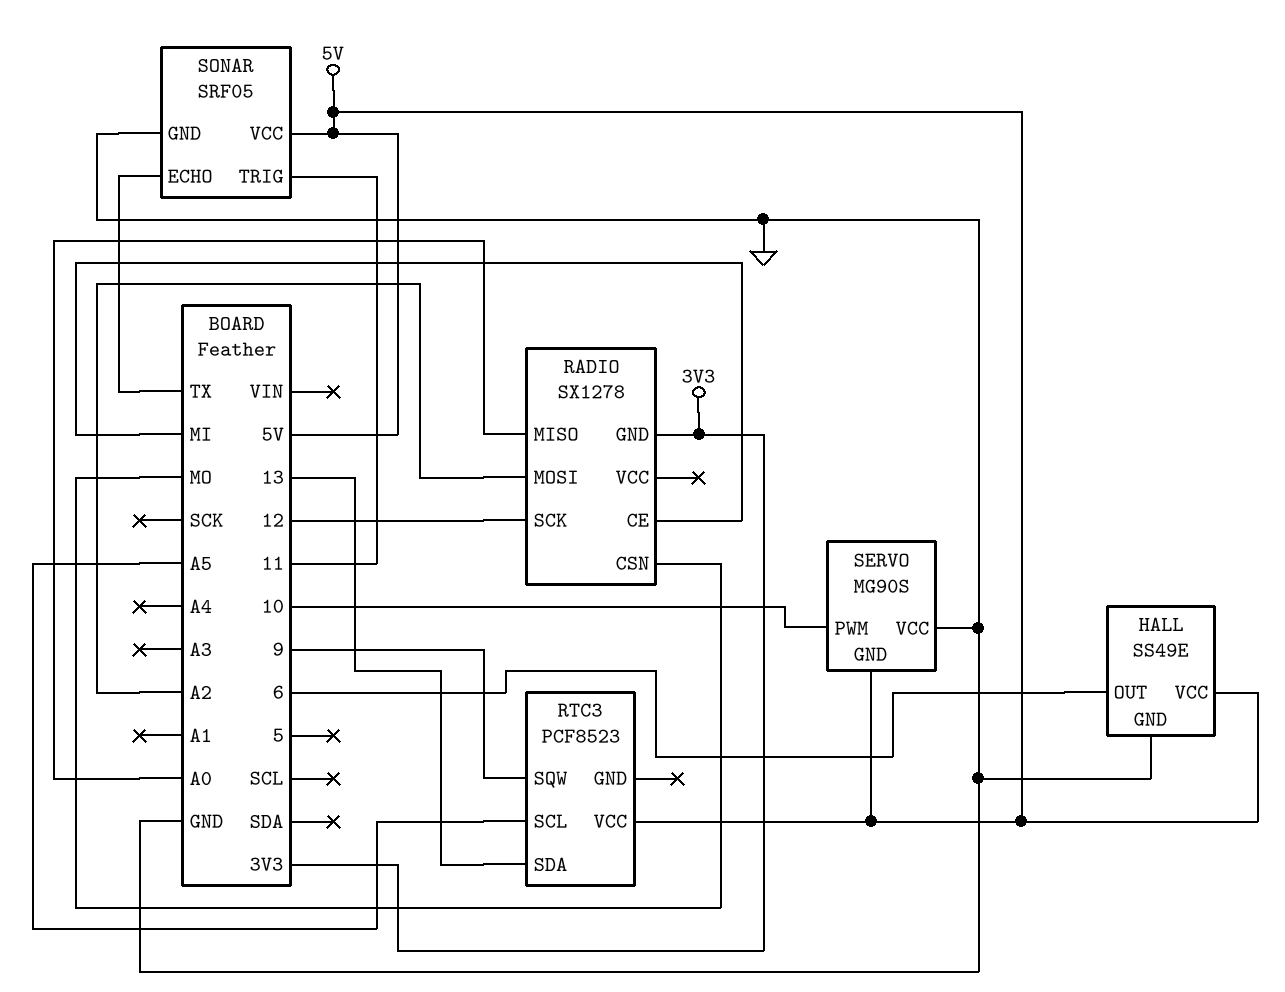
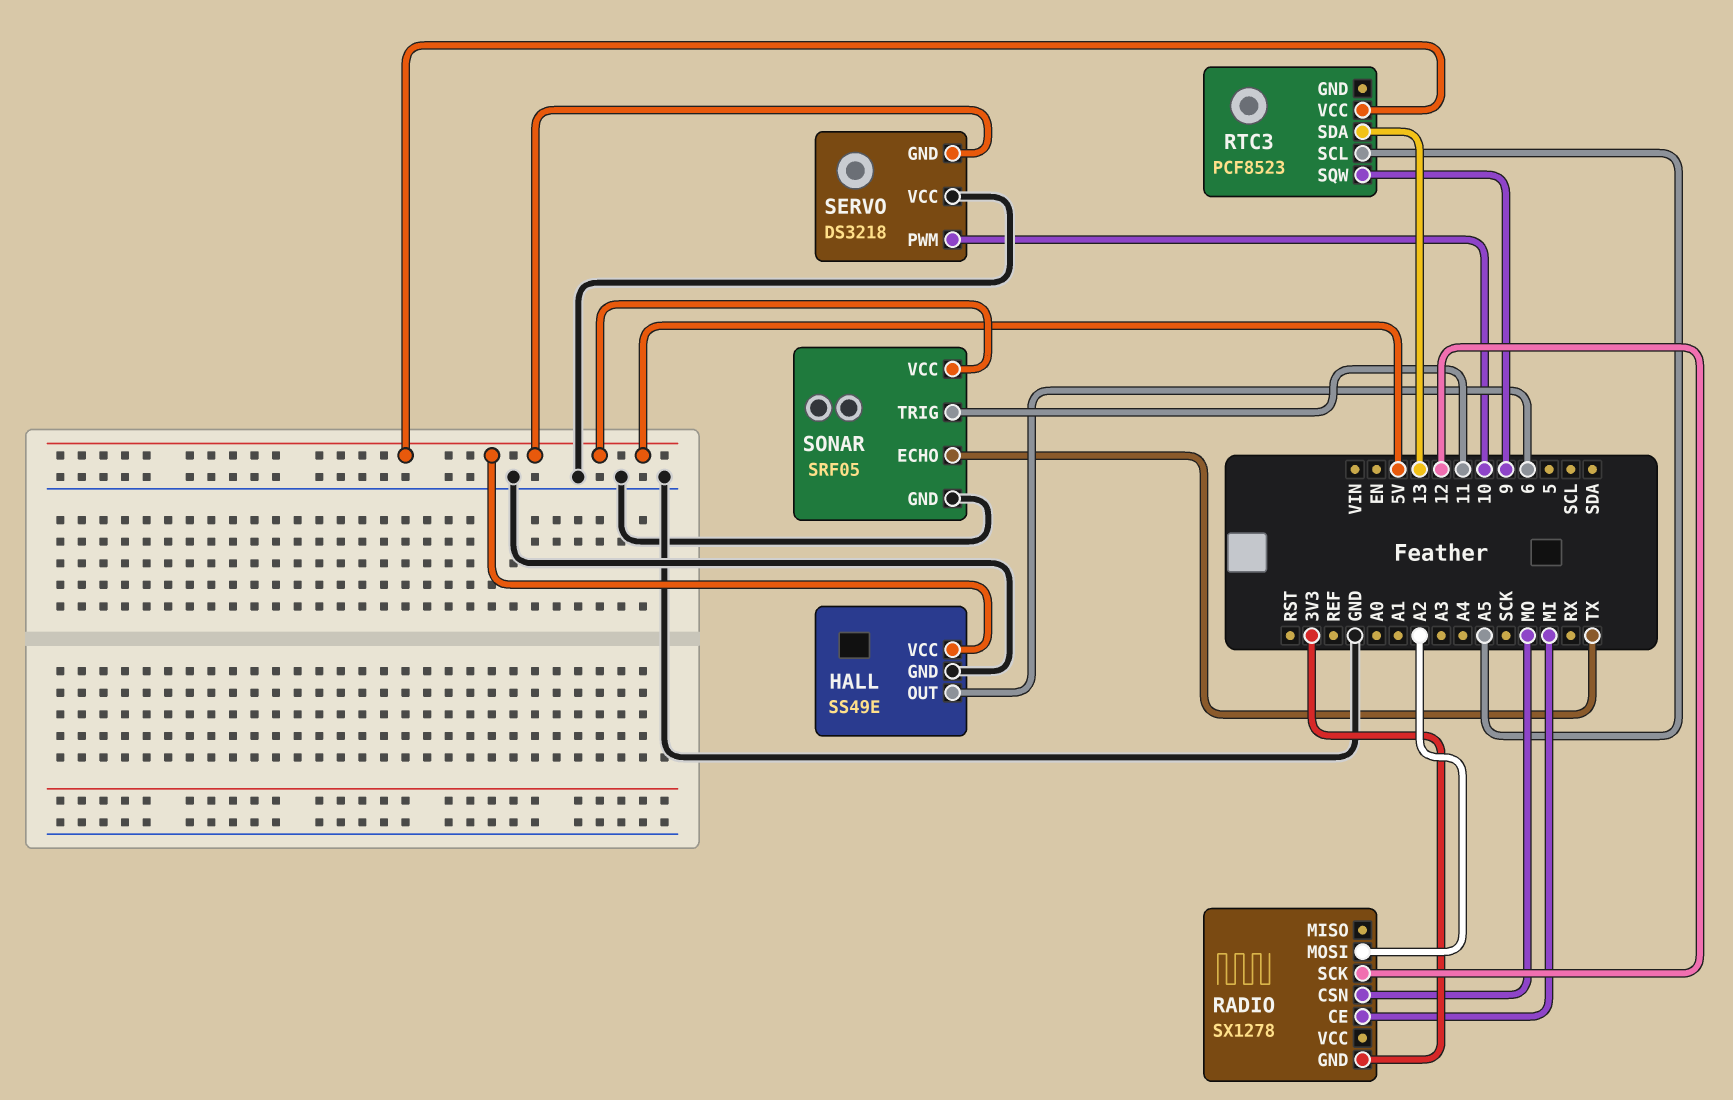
RADIO pin MISO: A0 -> none
SERVO: MG90S -> DS3218

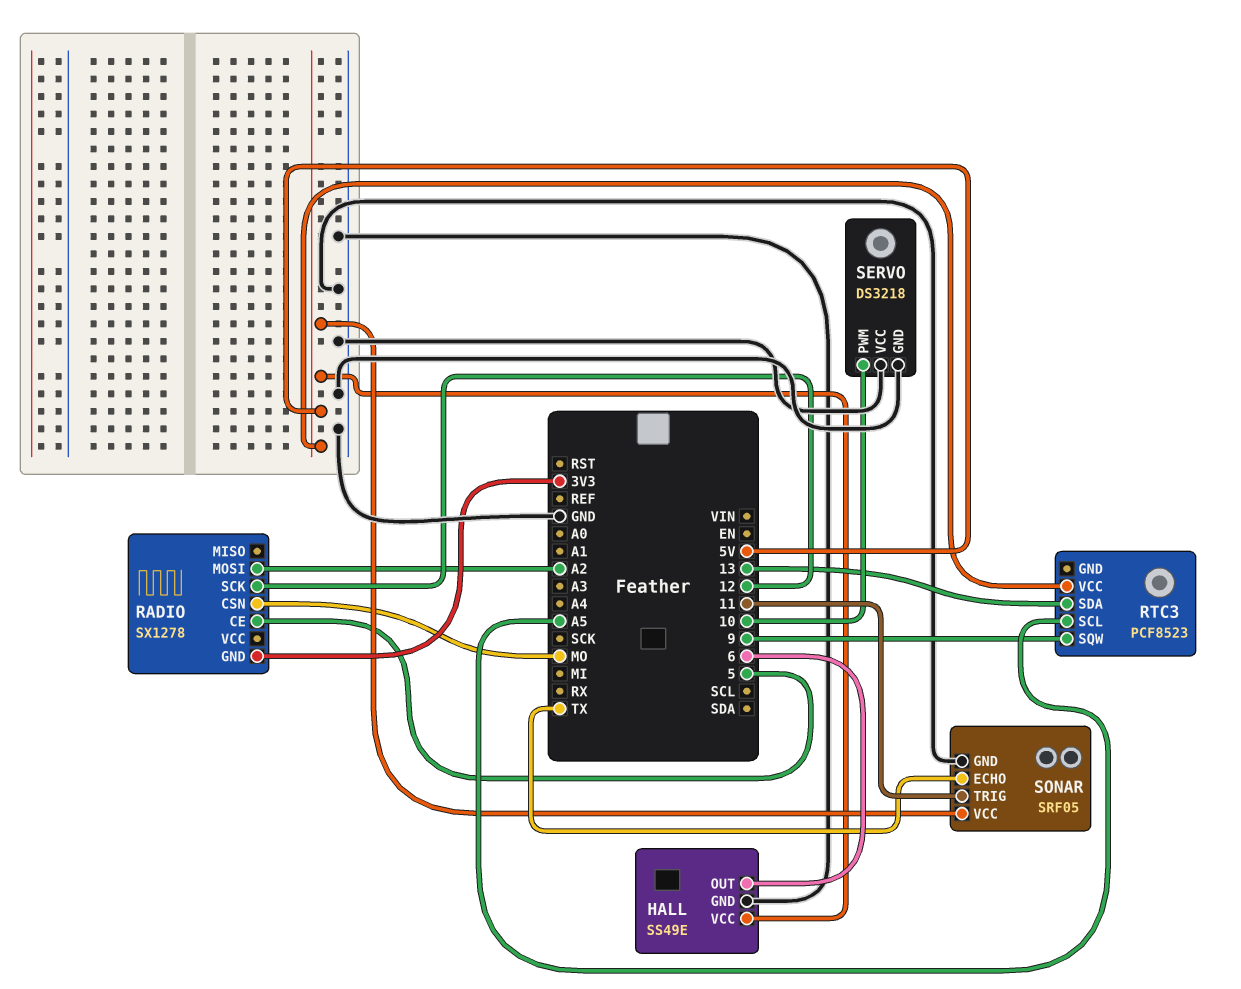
RADIO pin CE: MI -> 5
SERVO pin GND: 5V -> GND

